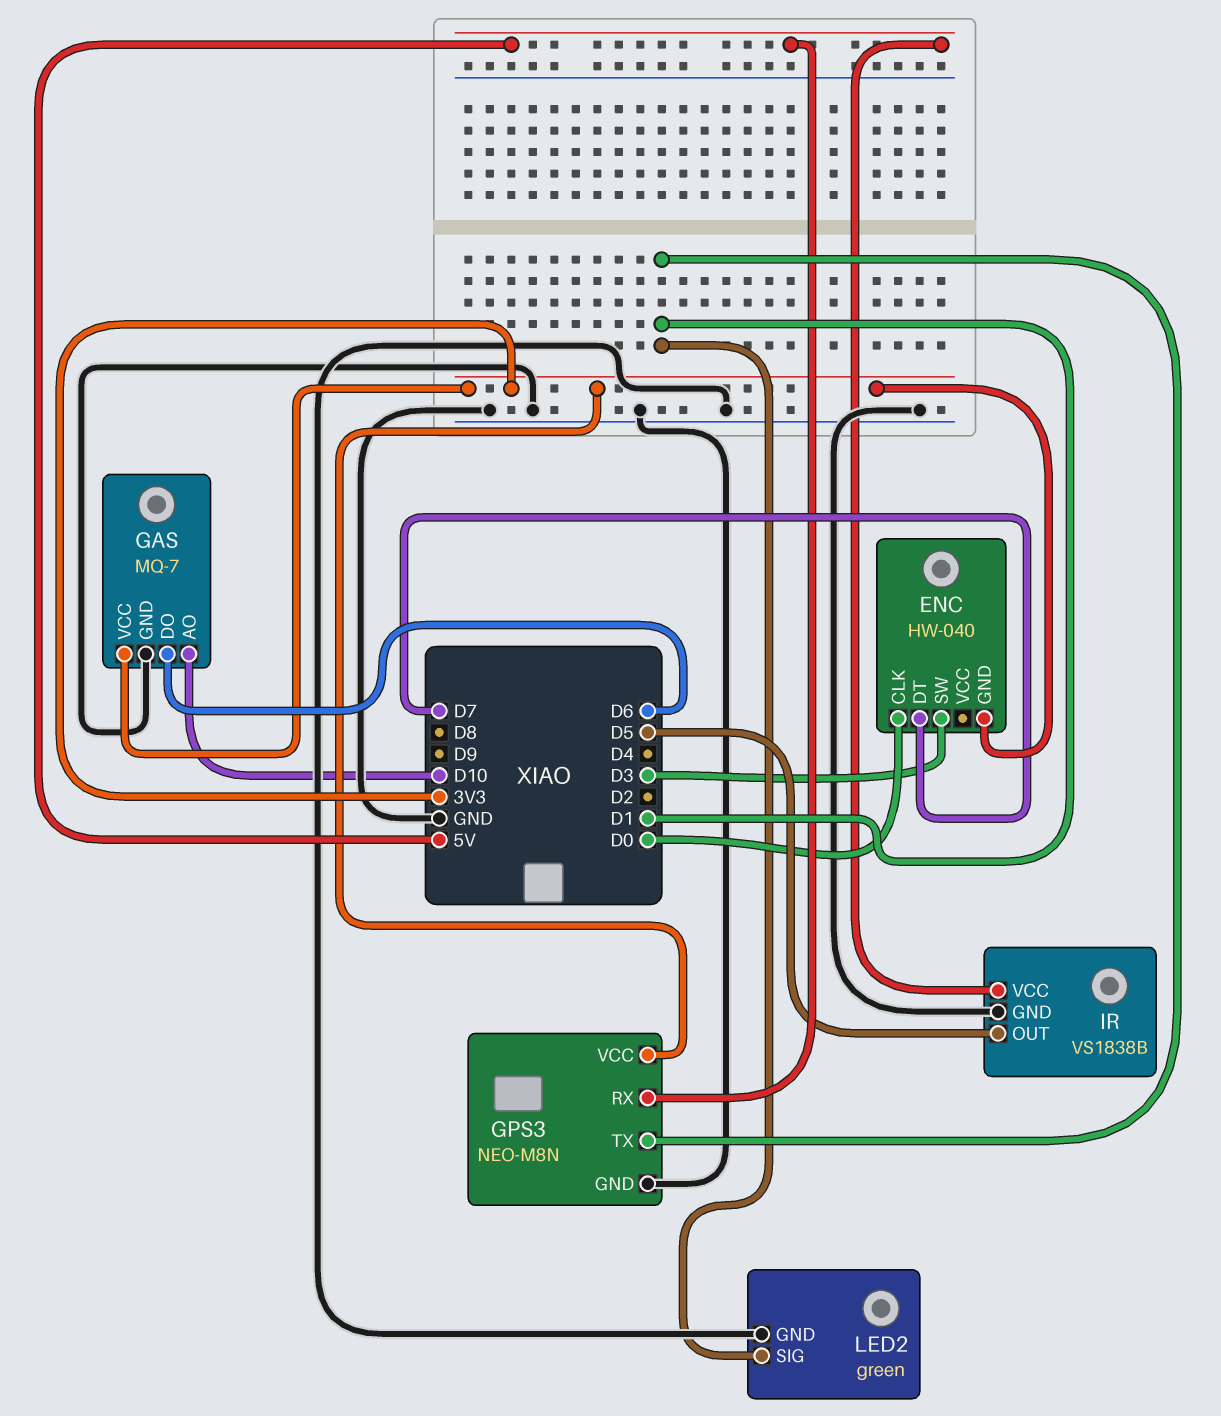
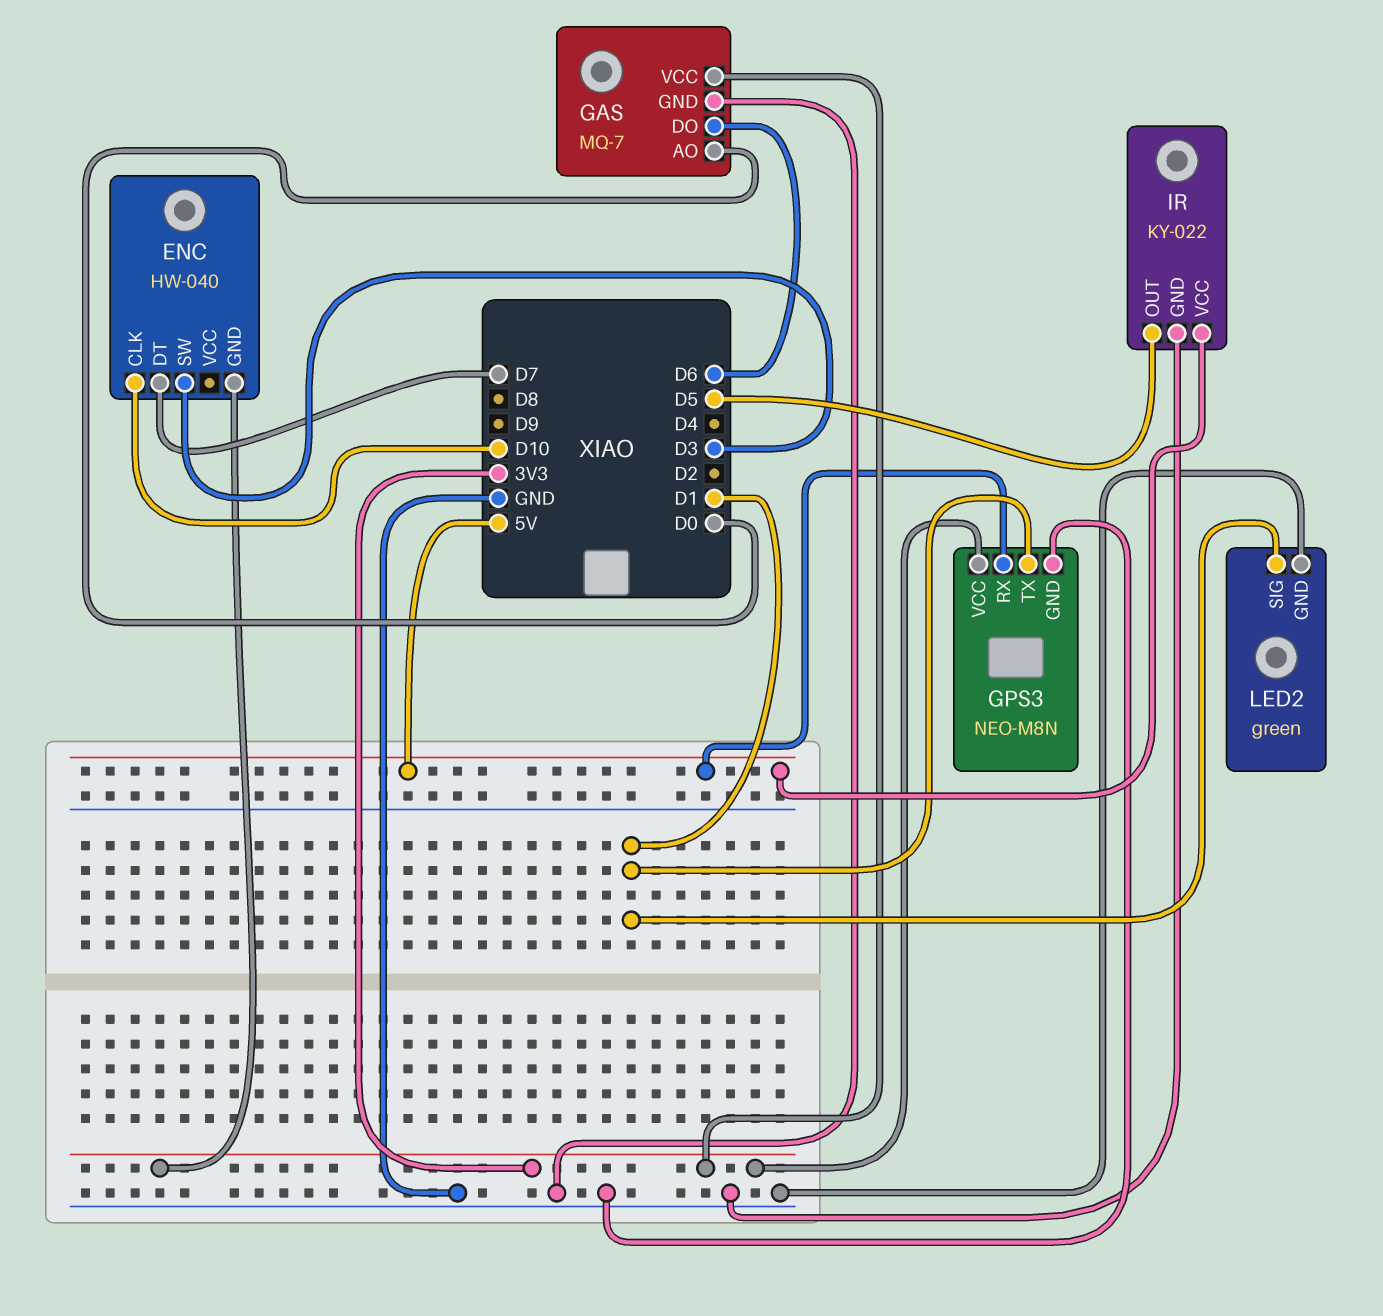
ENC pin CLK: D0 -> D10
GAS pin AO: D10 -> D0
IR: VS1838B -> KY-022

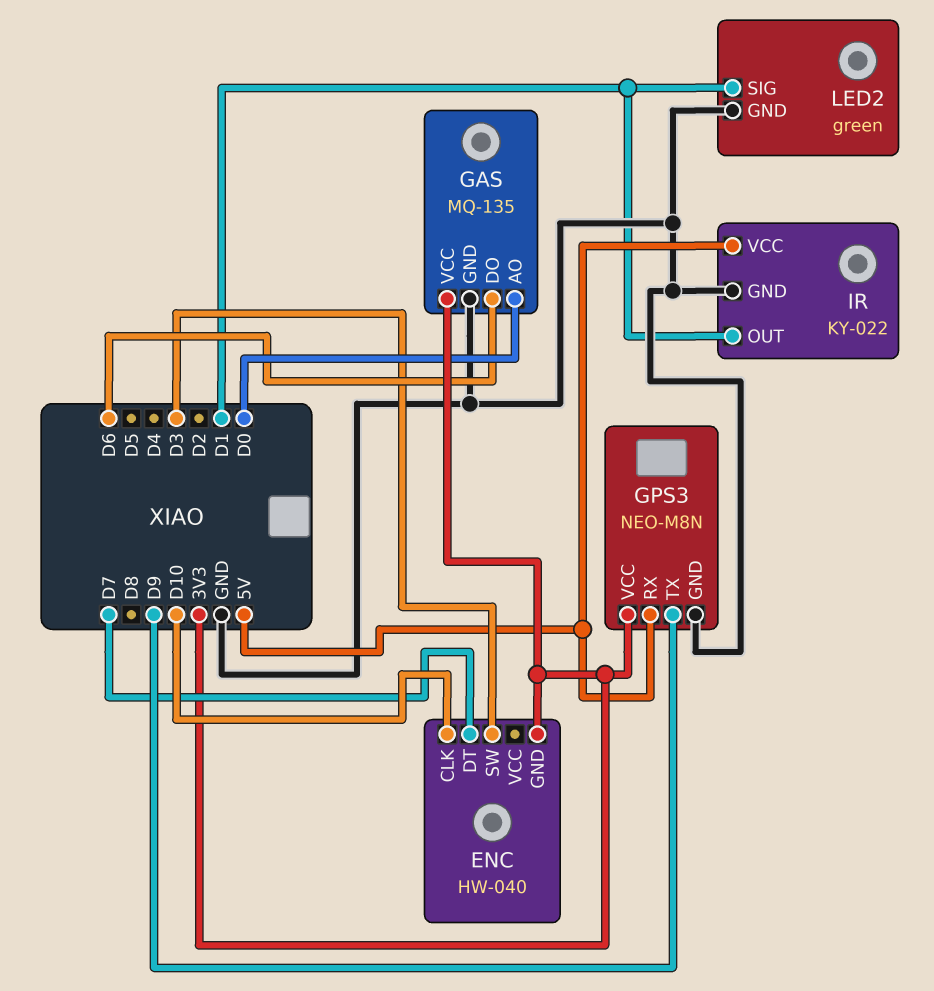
GAS: MQ-7 -> MQ-135
GPS3 pin TX: D1 -> D9
IR pin OUT: D5 -> D1

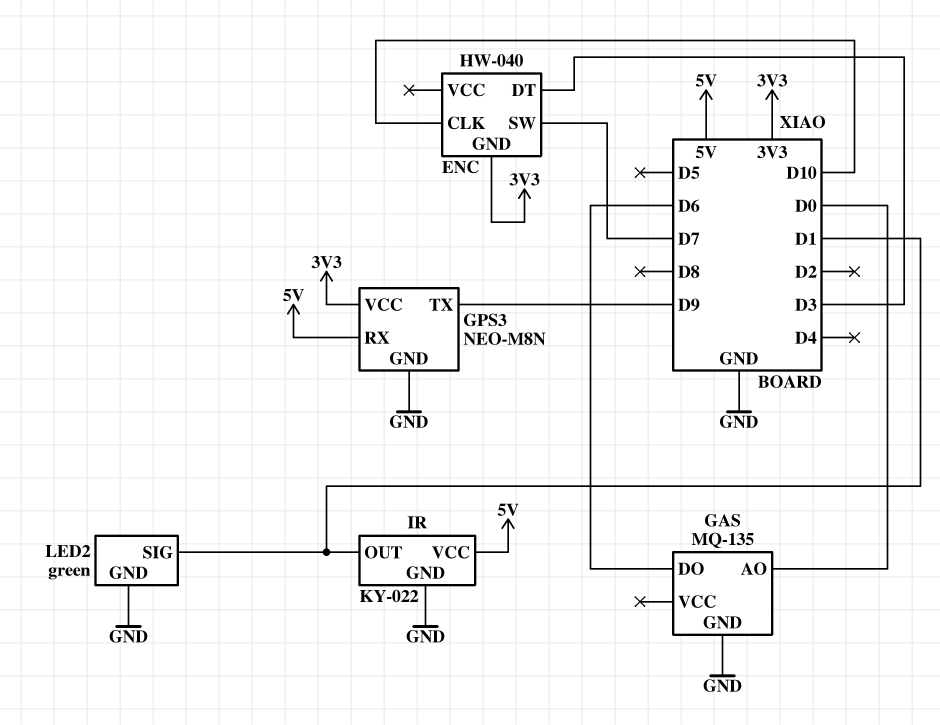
ENC pin DT: D7 -> D3
ENC pin SW: D3 -> D7
GAS pin VCC: 3V3 -> none

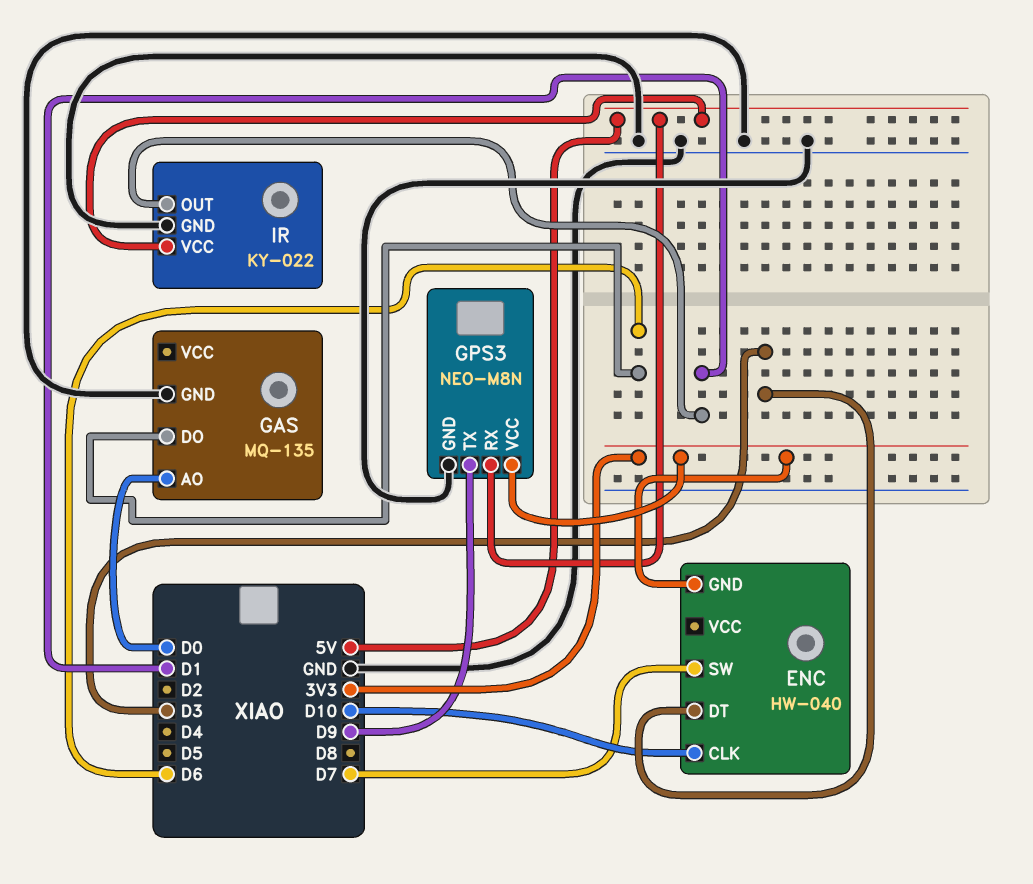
LED2: green -> none
LED2 pin GND: GND -> none
LED2 pin SIG: D1 -> none

